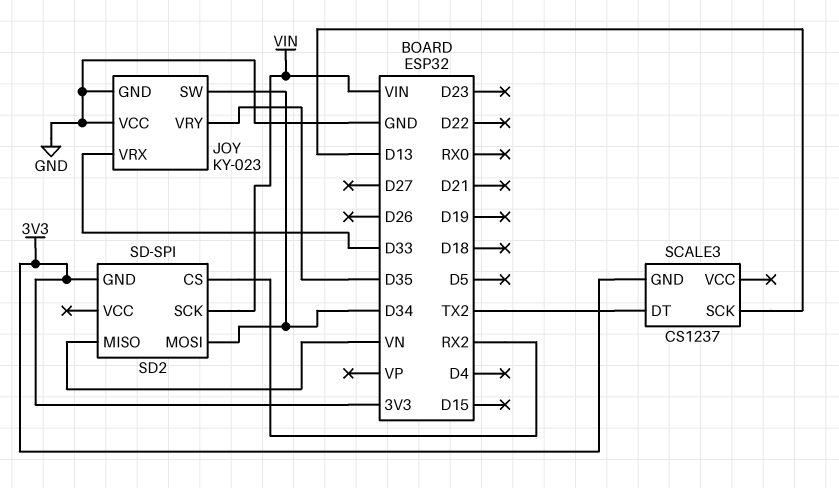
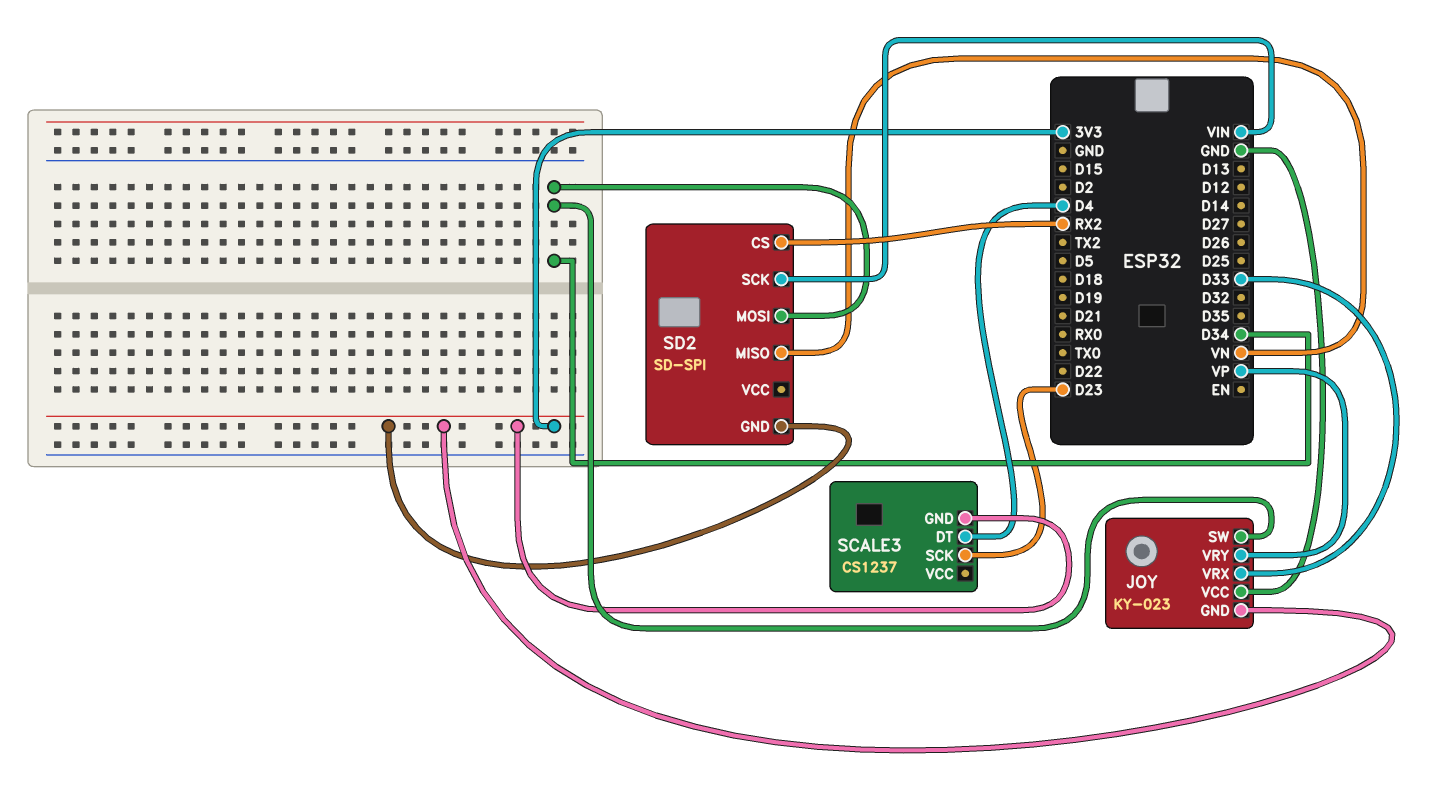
JOY pin GND: GND -> 3V3
JOY pin VRY: D35 -> VP
SCALE3 pin DT: TX2 -> D4
SCALE3 pin SCK: D13 -> D23

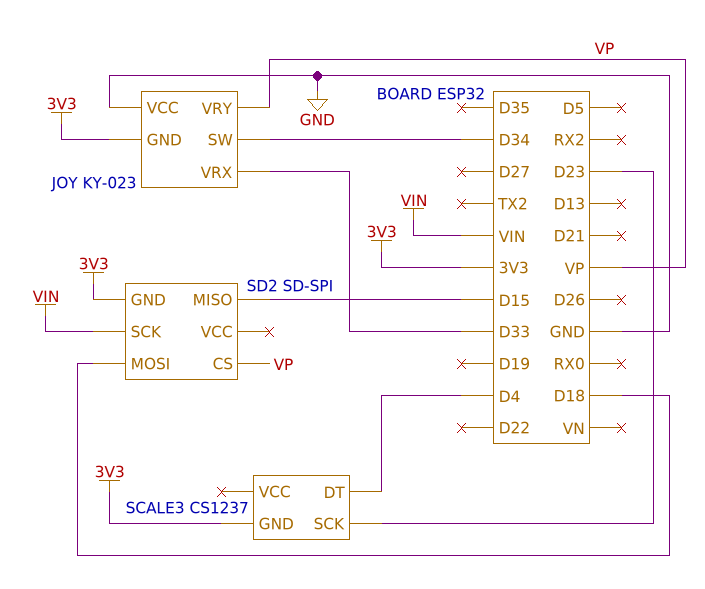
SD2 pin CS: RX2 -> VP
SD2 pin MISO: VN -> D15
SD2 pin MOSI: D34 -> D18

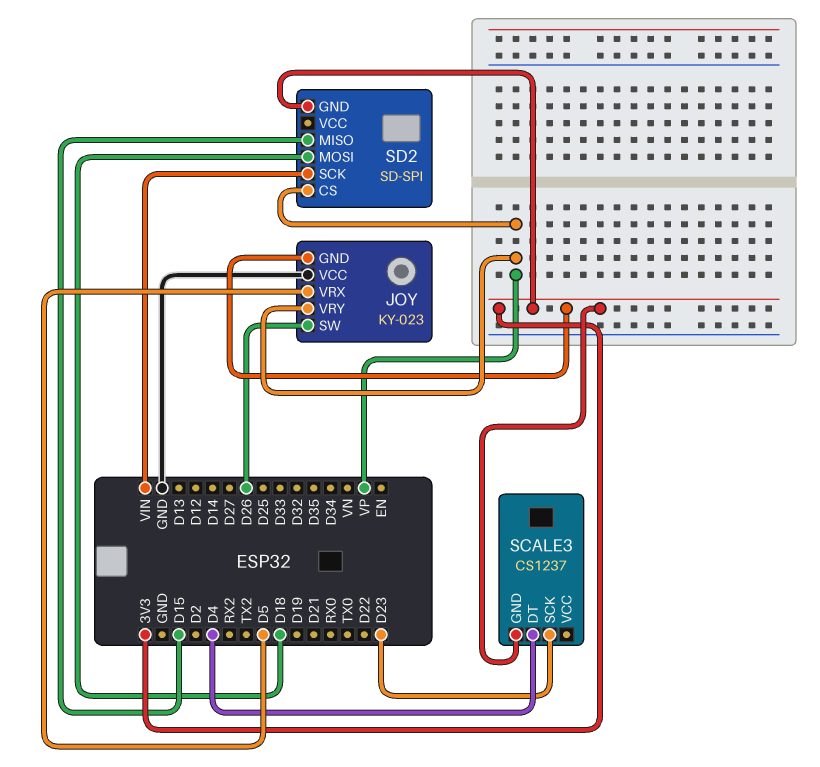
JOY pin SW: D34 -> D26
JOY pin VRX: D33 -> D5

